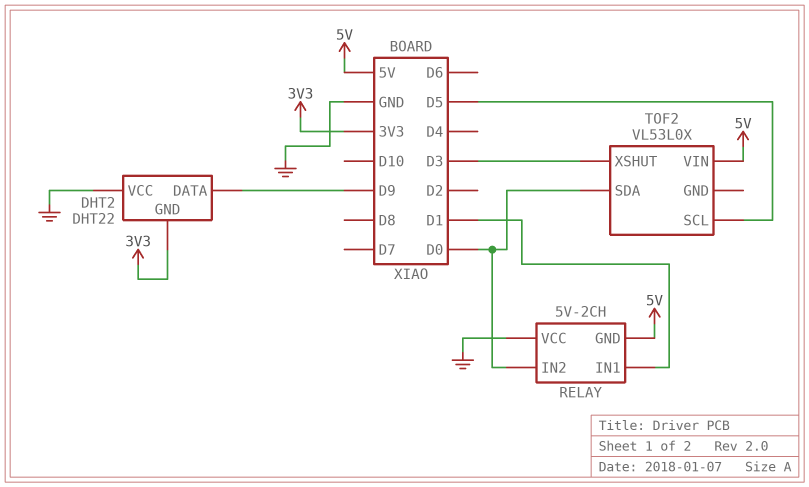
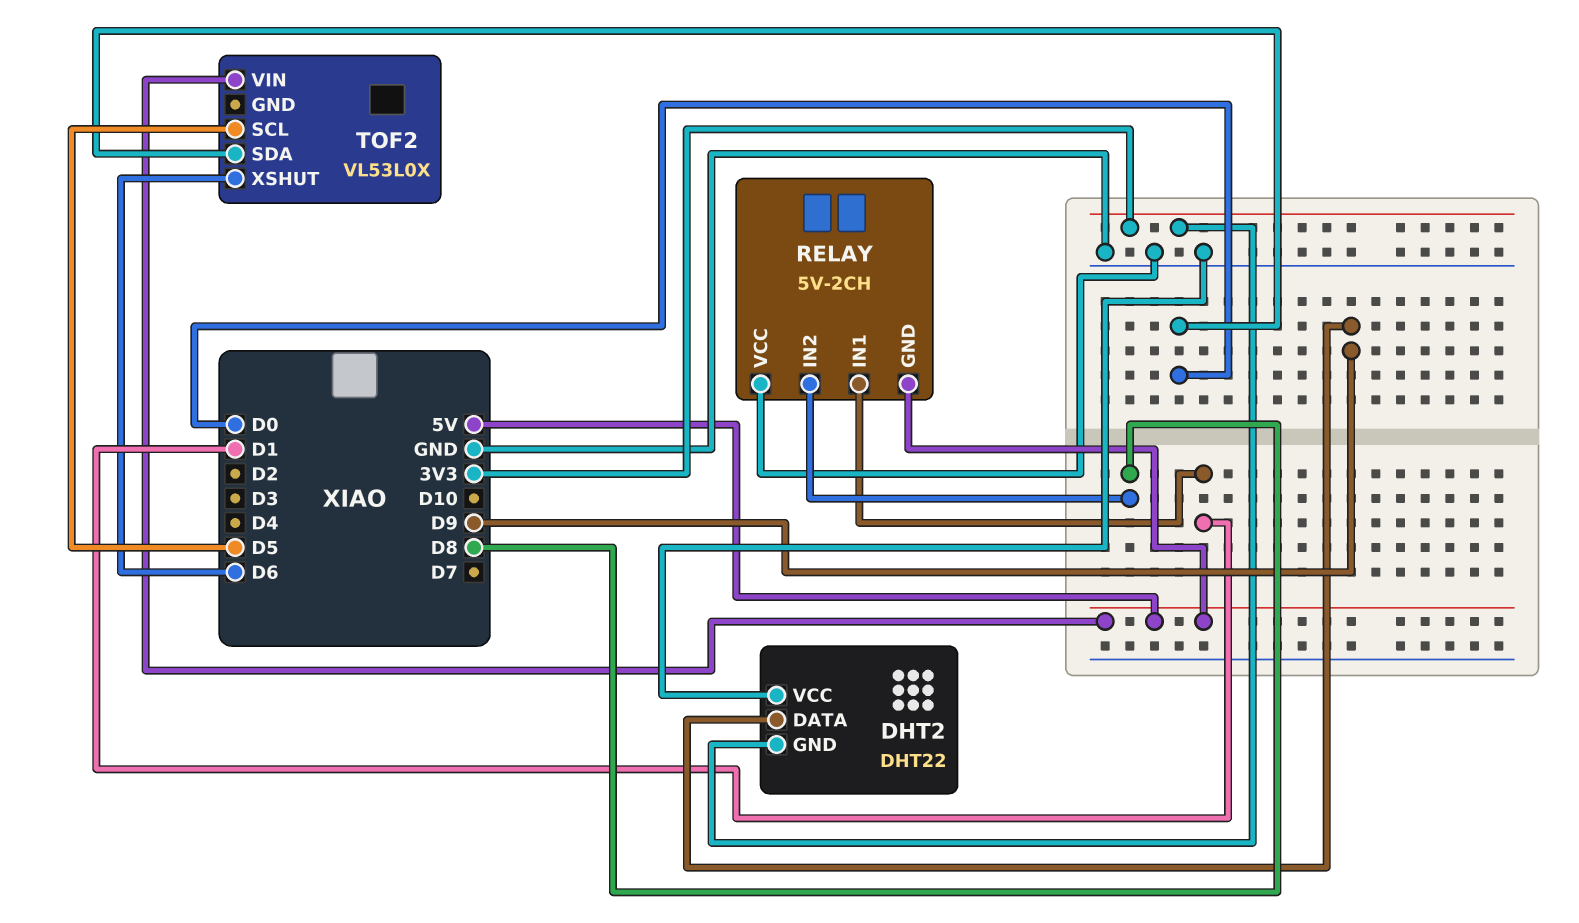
RELAY pin IN2: D0 -> D8
TOF2 pin XSHUT: D3 -> D6

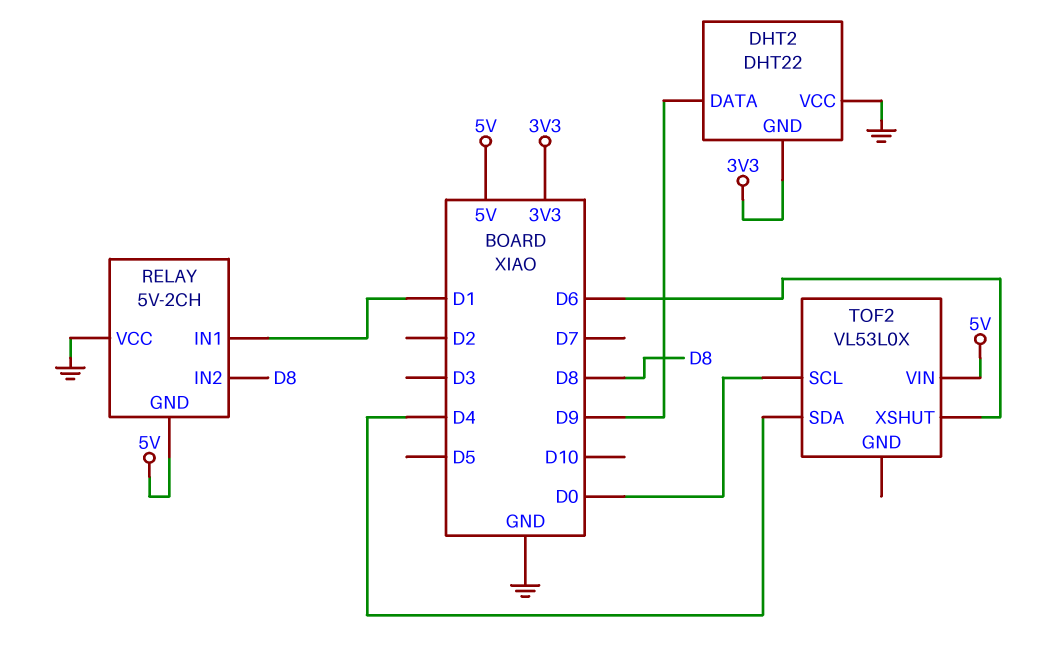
TOF2 pin SCL: D5 -> D0
TOF2 pin SDA: D0 -> D4

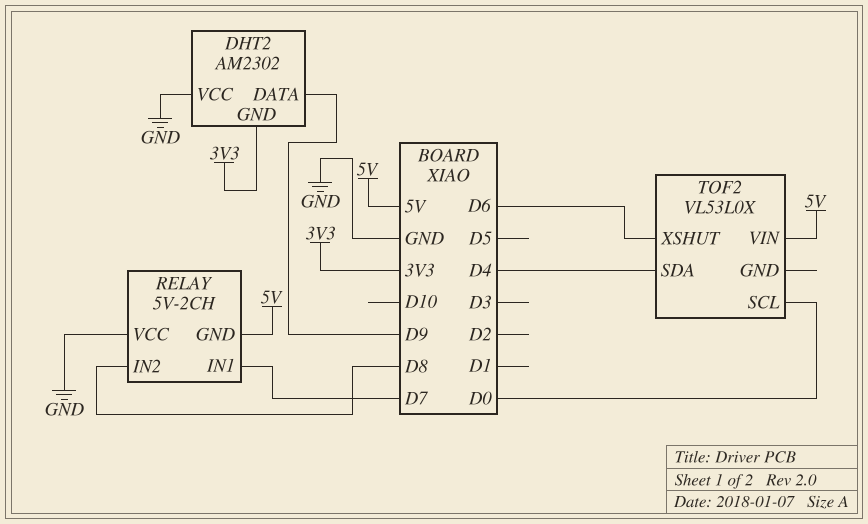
DHT2: DHT22 -> AM2302
RELAY pin IN1: D1 -> D7

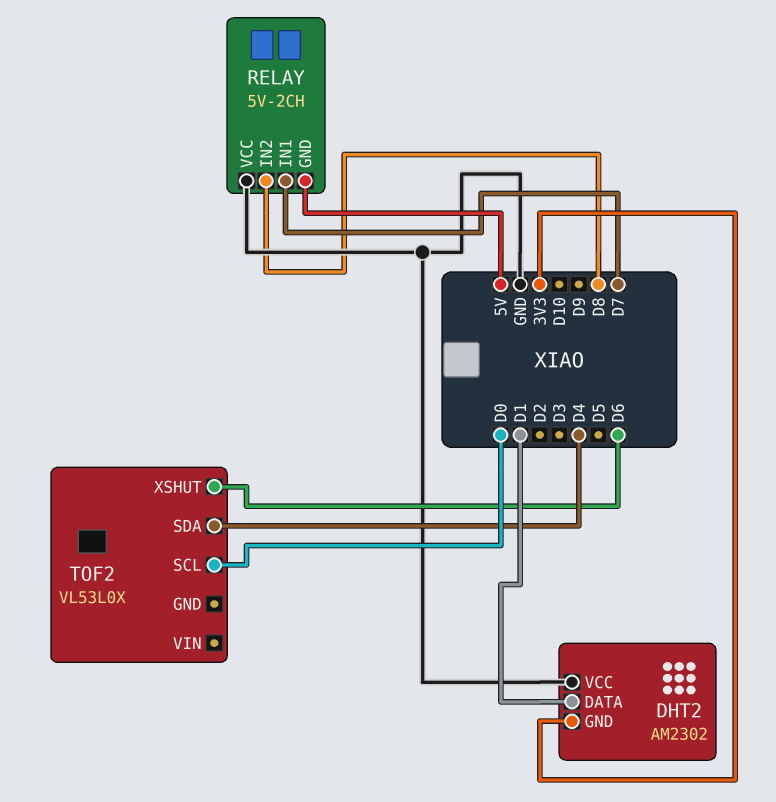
DHT2 pin DATA: D9 -> D1
TOF2 pin VIN: 5V -> none

